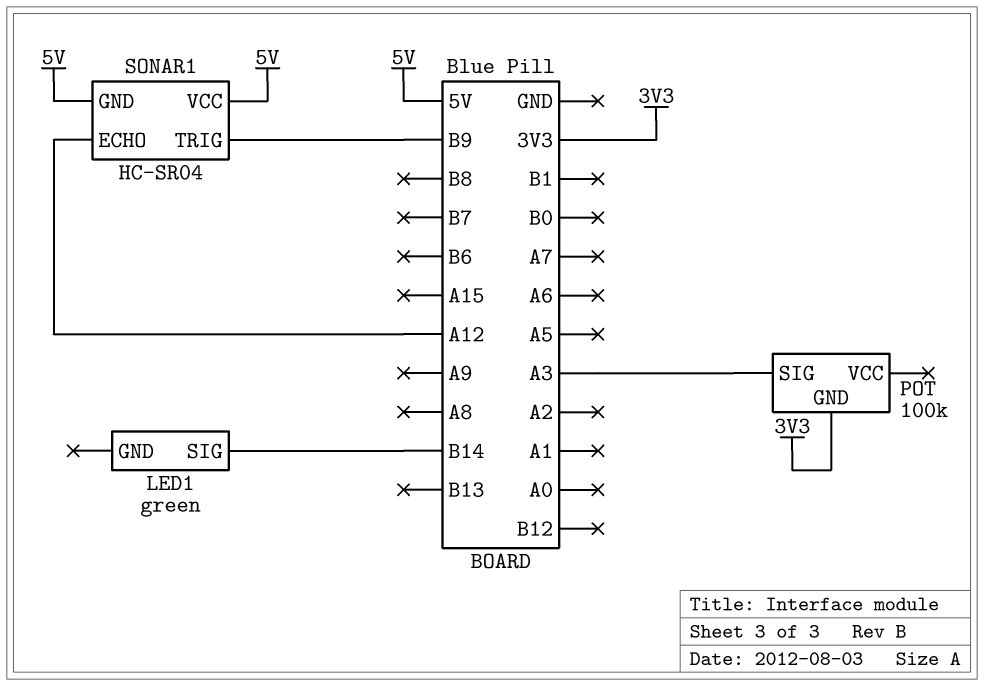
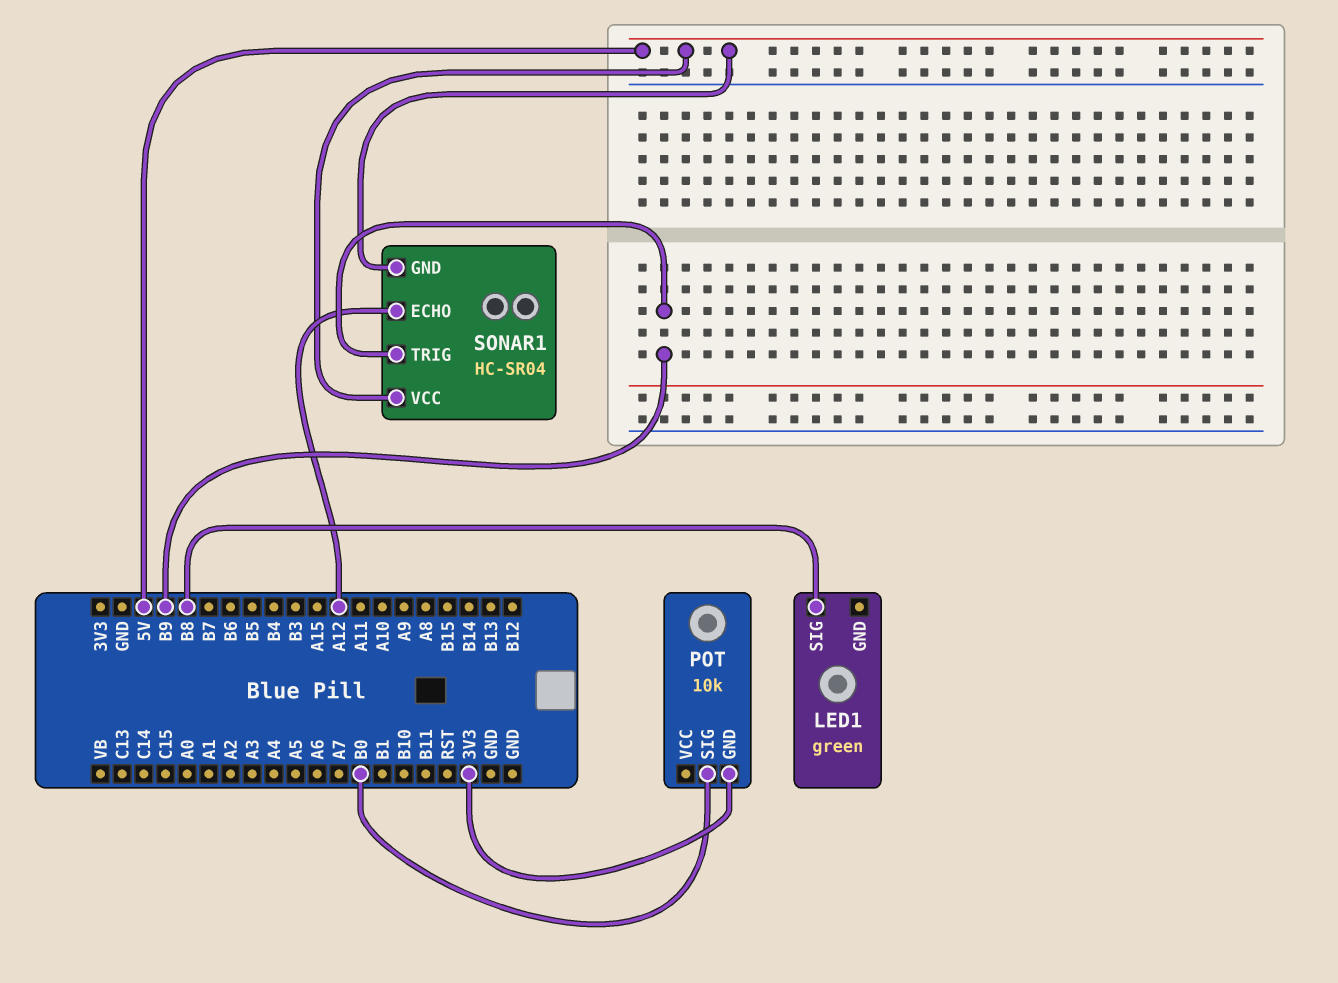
LED1 pin SIG: B14 -> B8
POT: 100k -> 10k
POT pin SIG: A3 -> B0

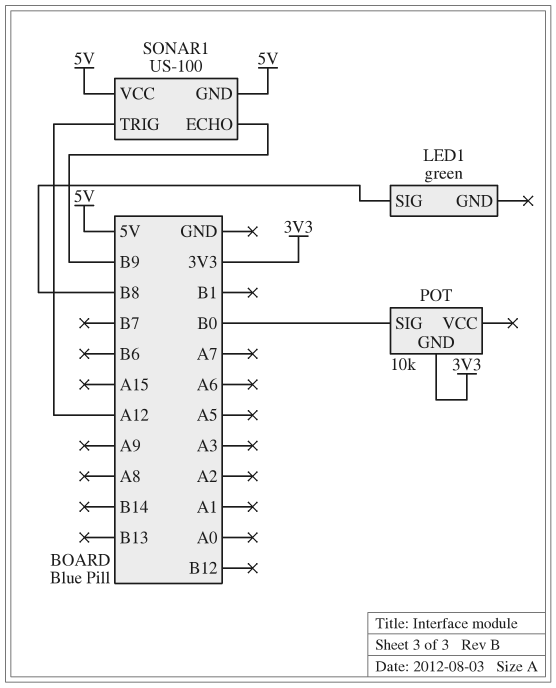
SONAR1: HC-SR04 -> US-100
SONAR1 pin ECHO: A12 -> B9
SONAR1 pin TRIG: B9 -> A12

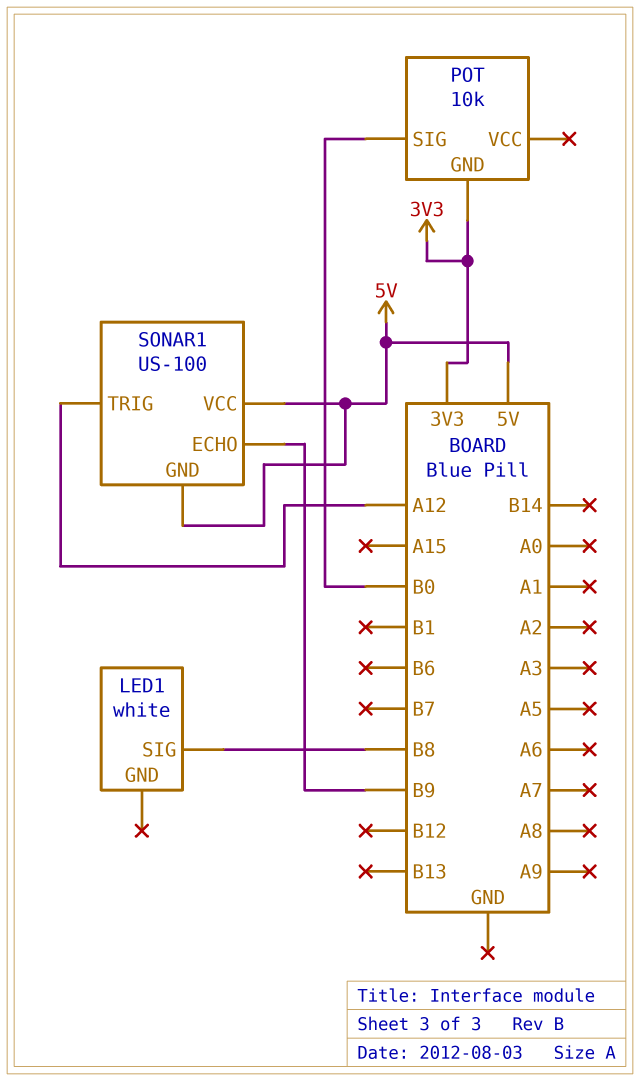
LED1: green -> white

